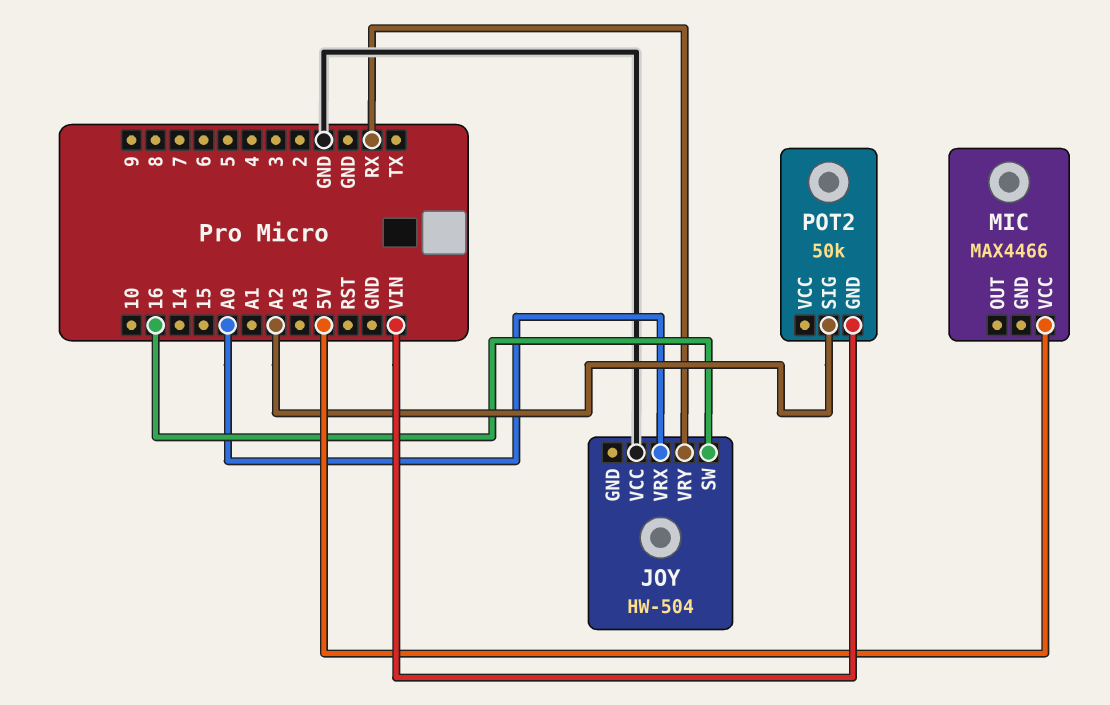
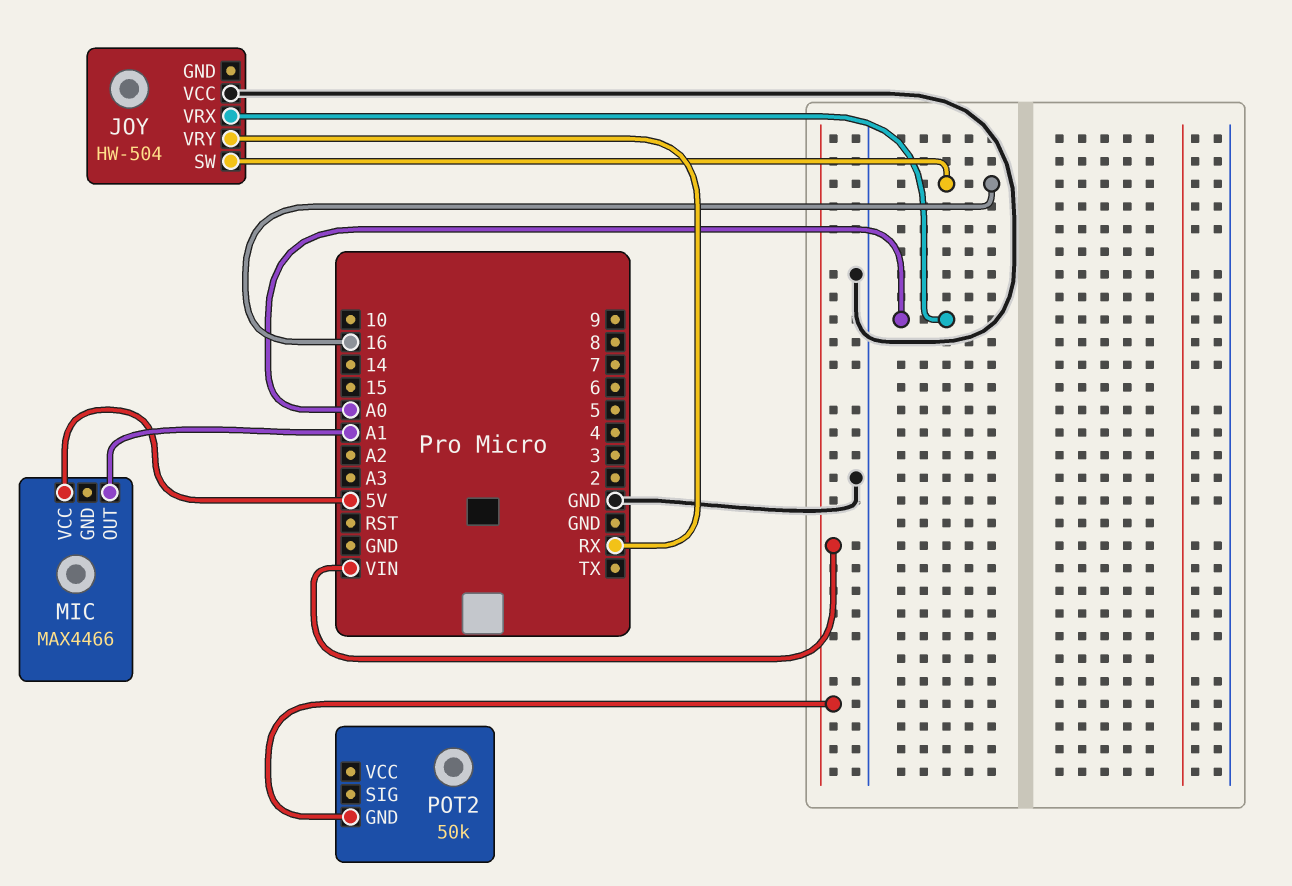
MIC pin OUT: none -> A1
POT2 pin SIG: A2 -> none

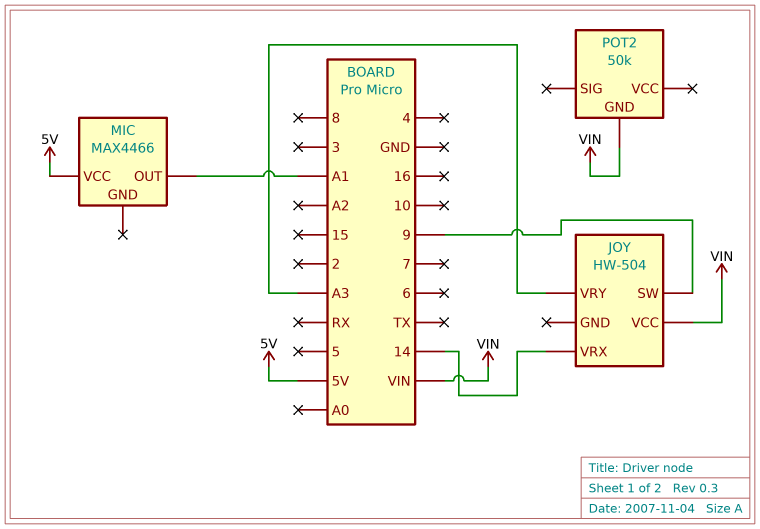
JOY pin SW: 16 -> 9
JOY pin VCC: GND -> VIN
JOY pin VRX: A0 -> 14
JOY pin VRY: RX -> A3

